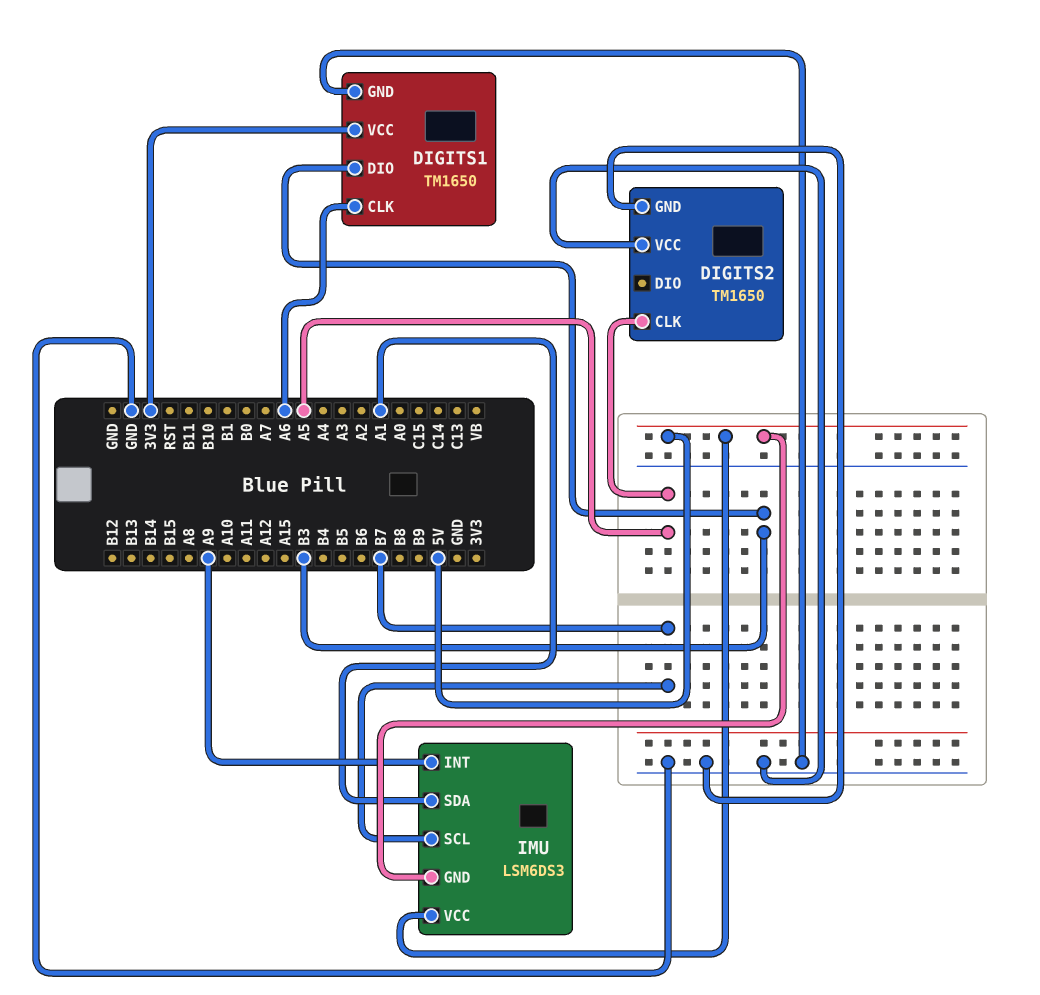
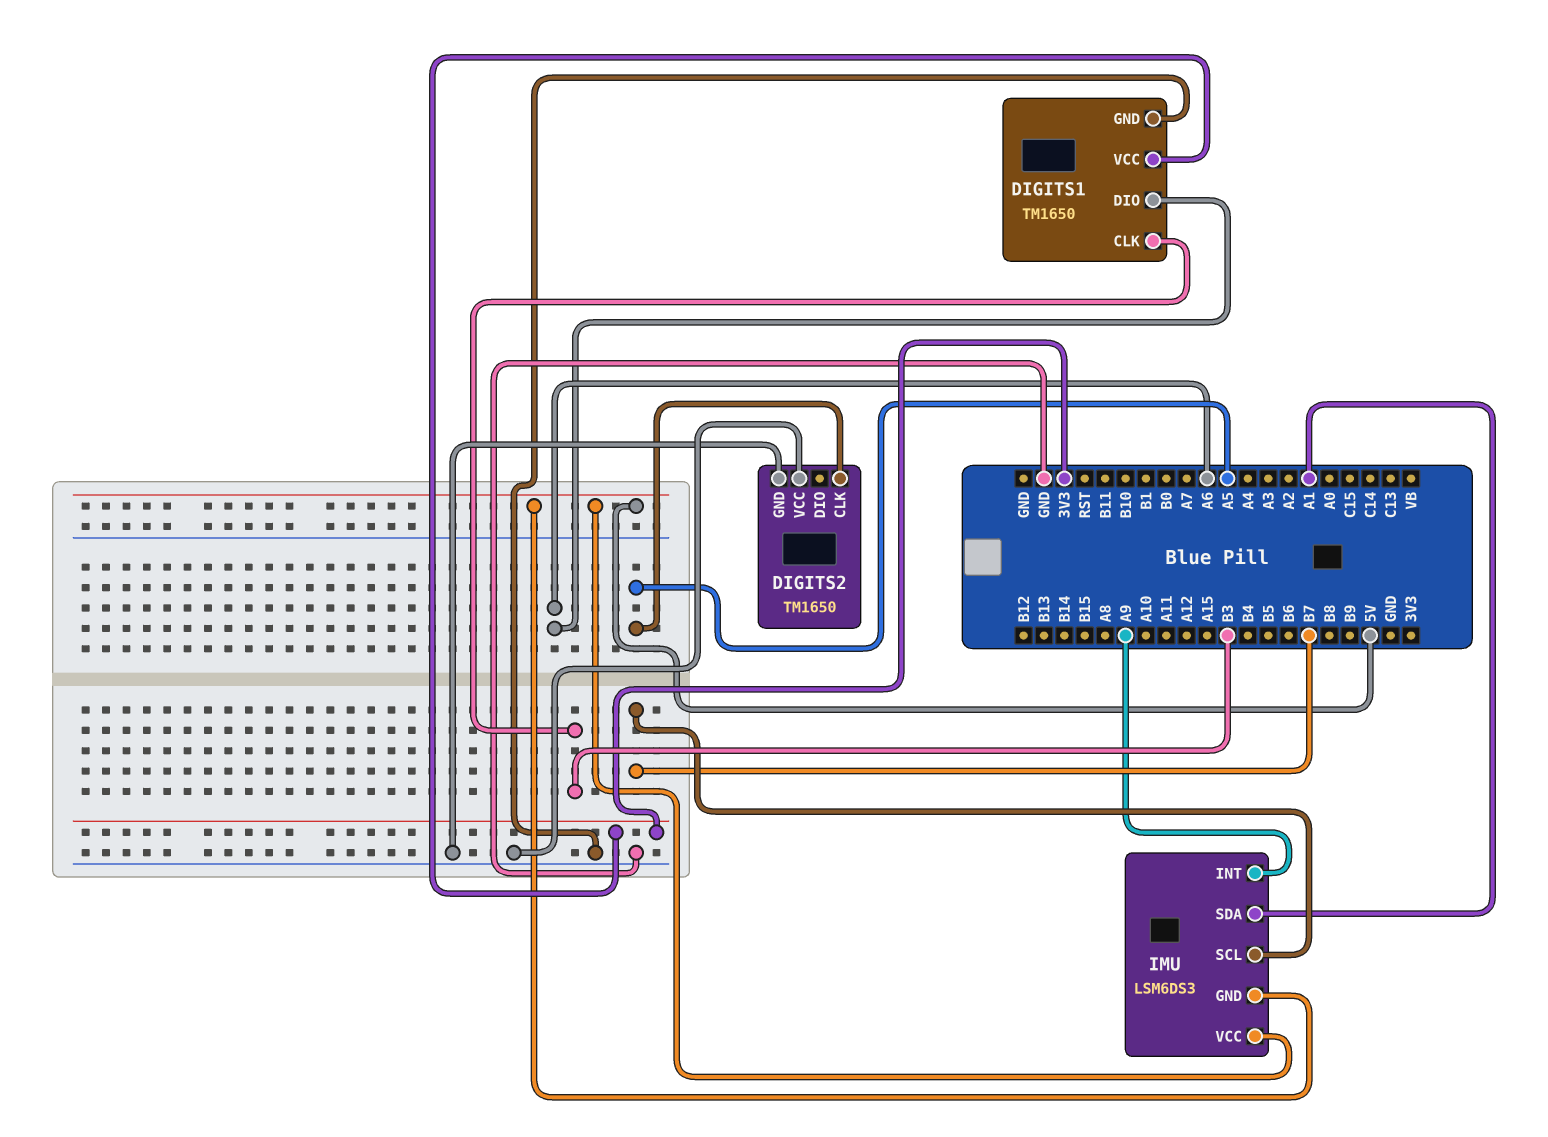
DIGITS1 pin CLK: A6 -> B3
DIGITS1 pin DIO: B3 -> A6

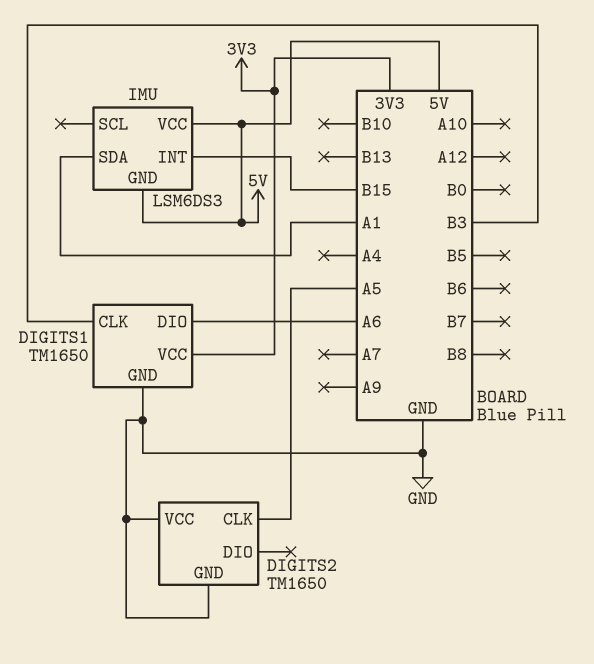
IMU pin INT: A9 -> B15
IMU pin SCL: B7 -> none

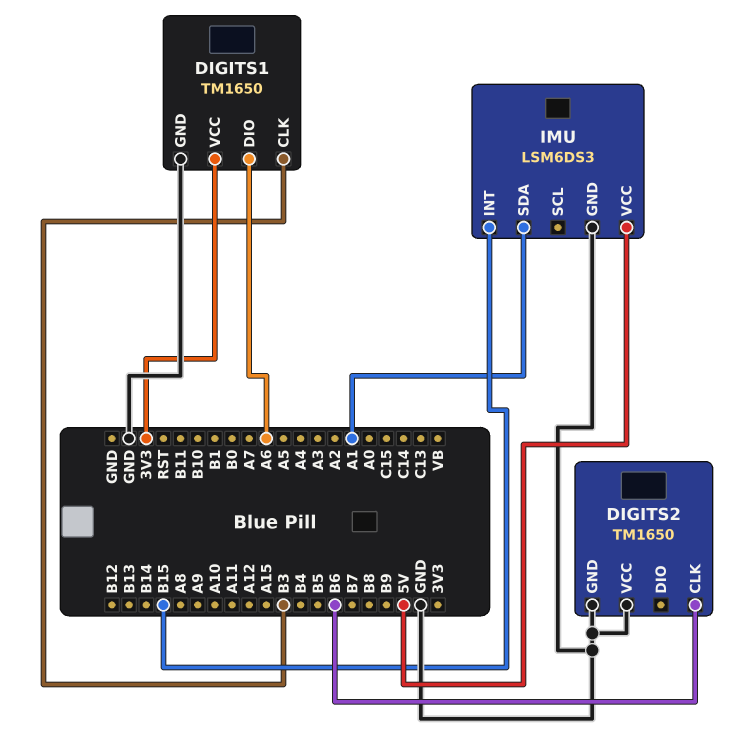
DIGITS2 pin CLK: A5 -> B6
IMU pin GND: 5V -> GND

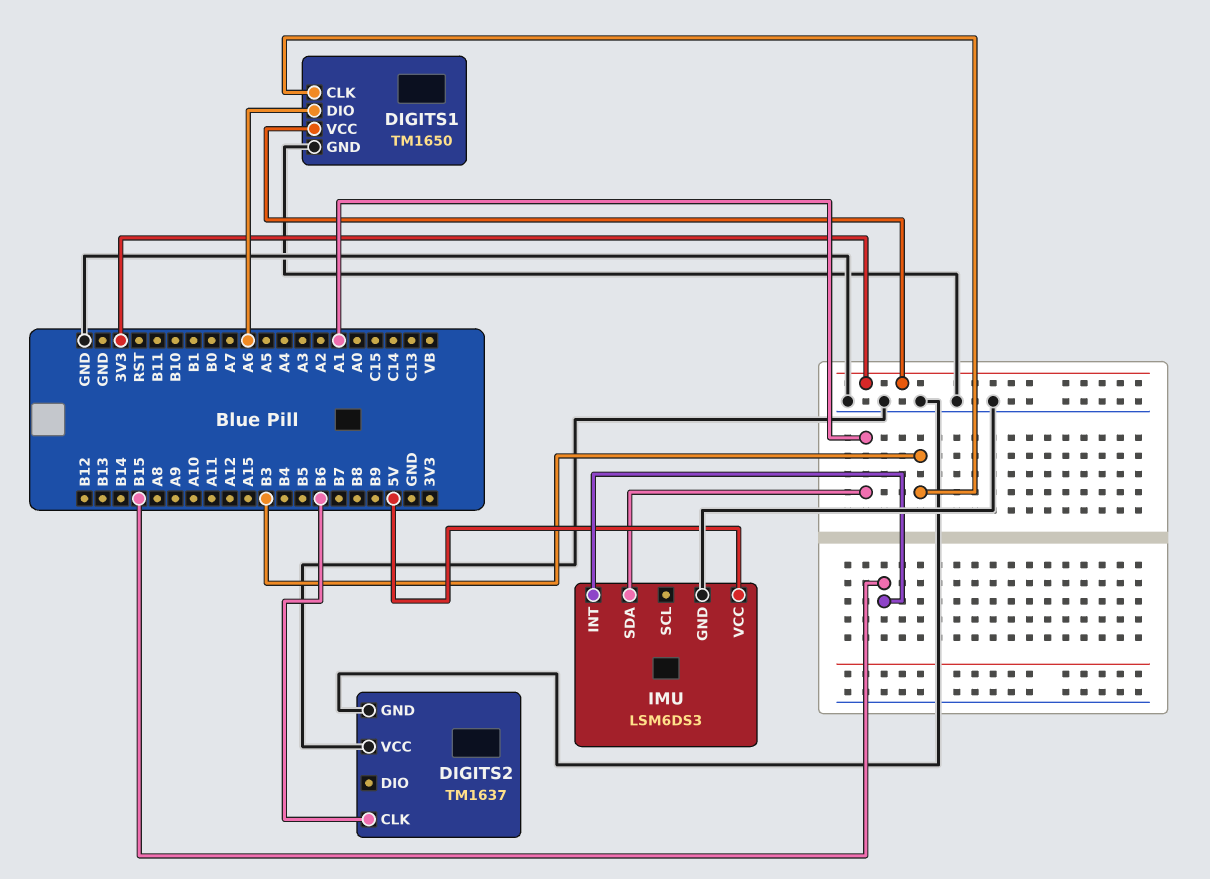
DIGITS2: TM1650 -> TM1637

